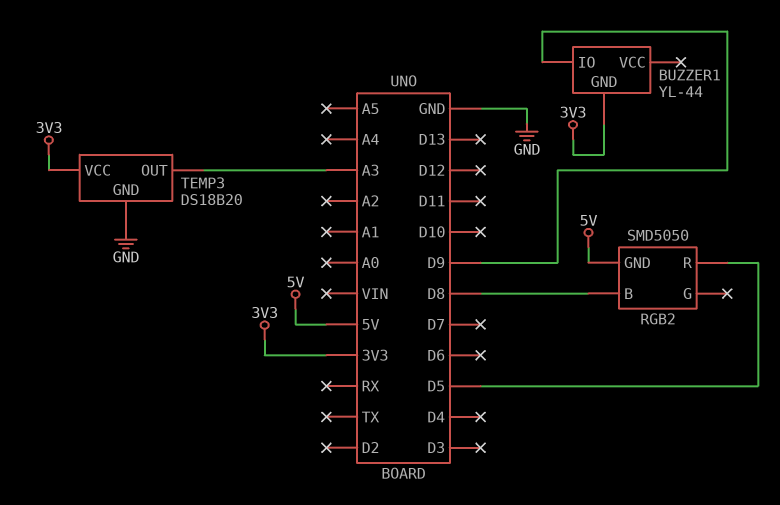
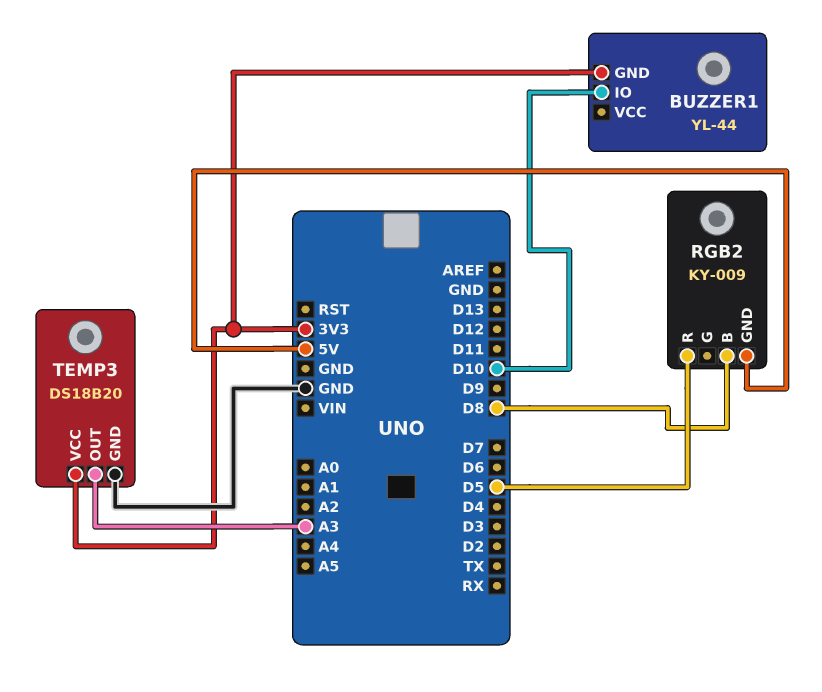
BUZZER1 pin IO: D9 -> D10
RGB2: SMD5050 -> KY-009

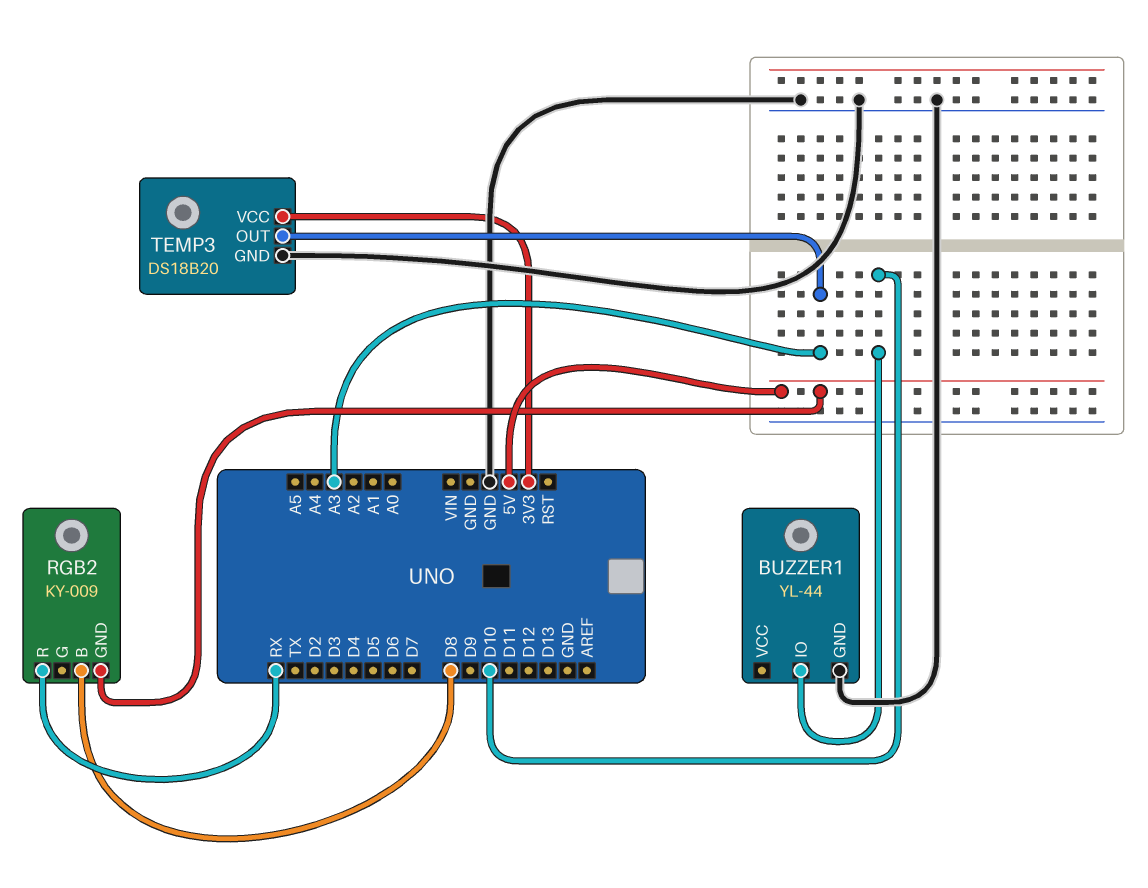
BUZZER1 pin GND: 3V3 -> GND
RGB2 pin R: D5 -> RX

